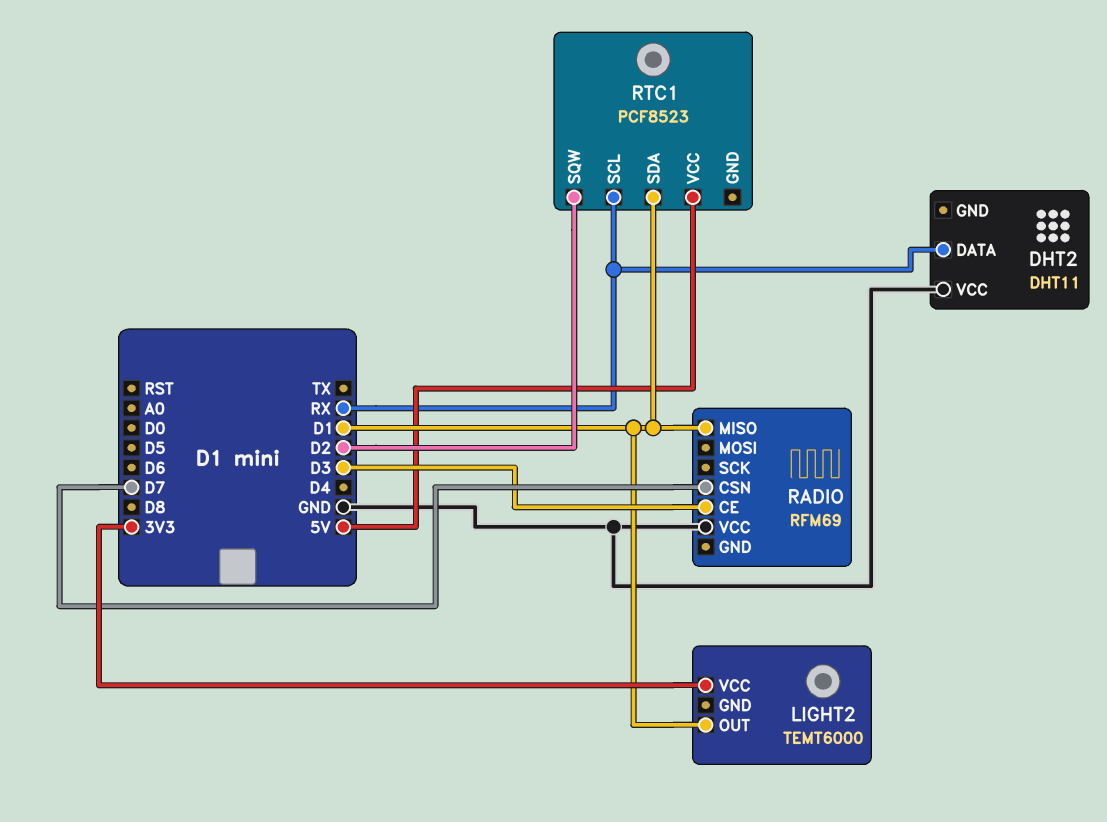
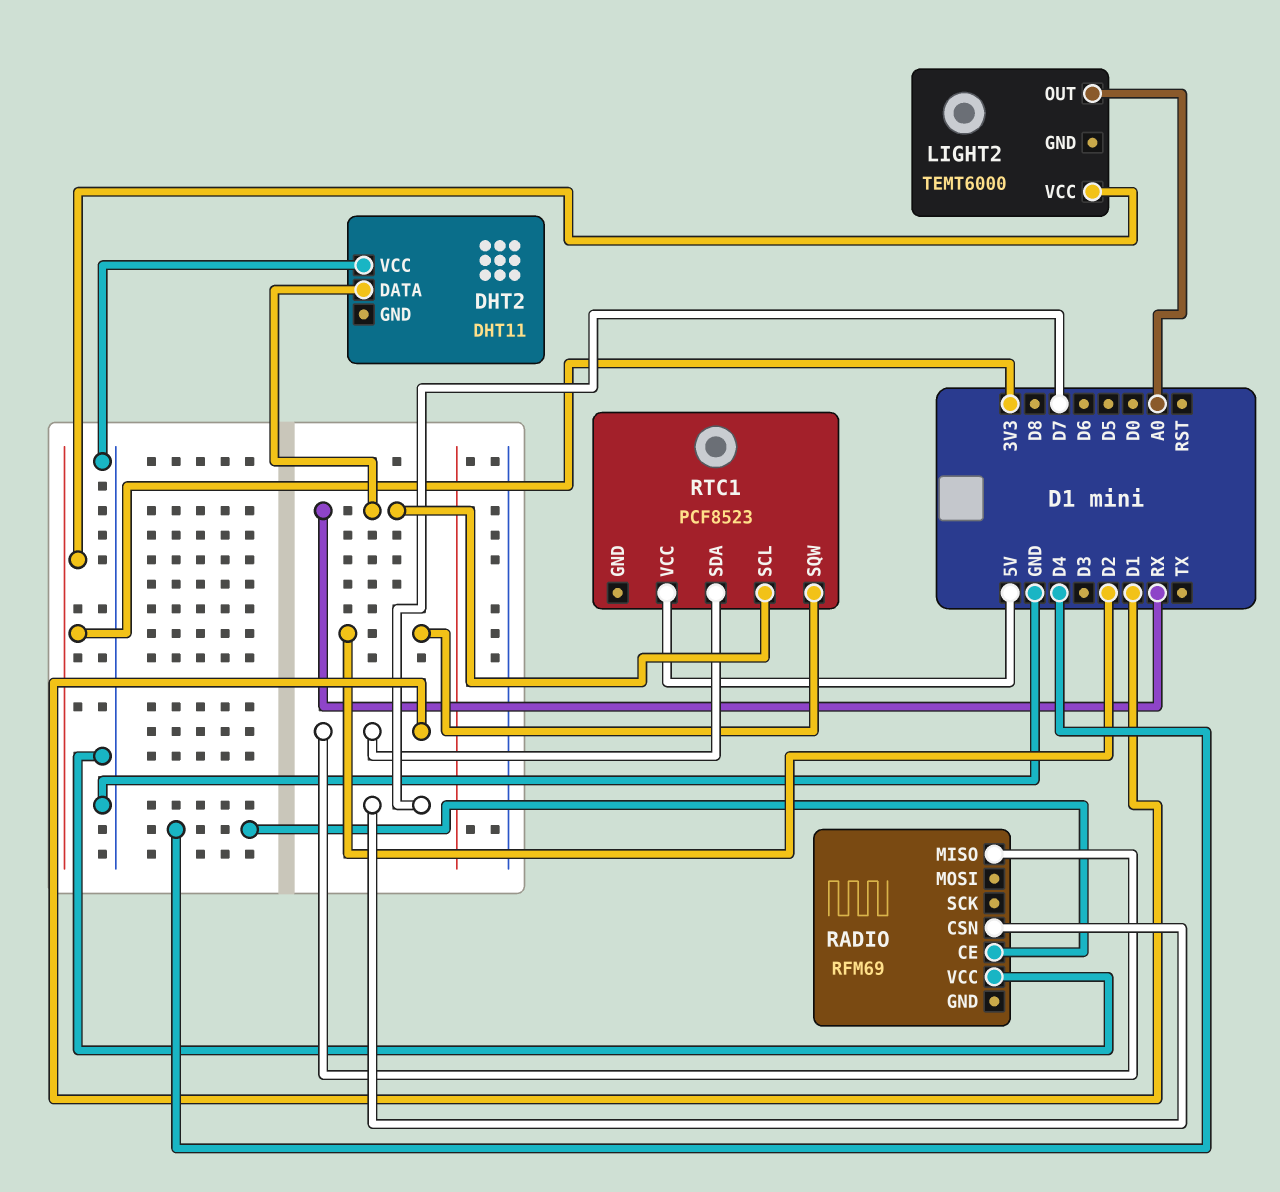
LIGHT2 pin OUT: D1 -> A0
RADIO pin CE: D3 -> D4

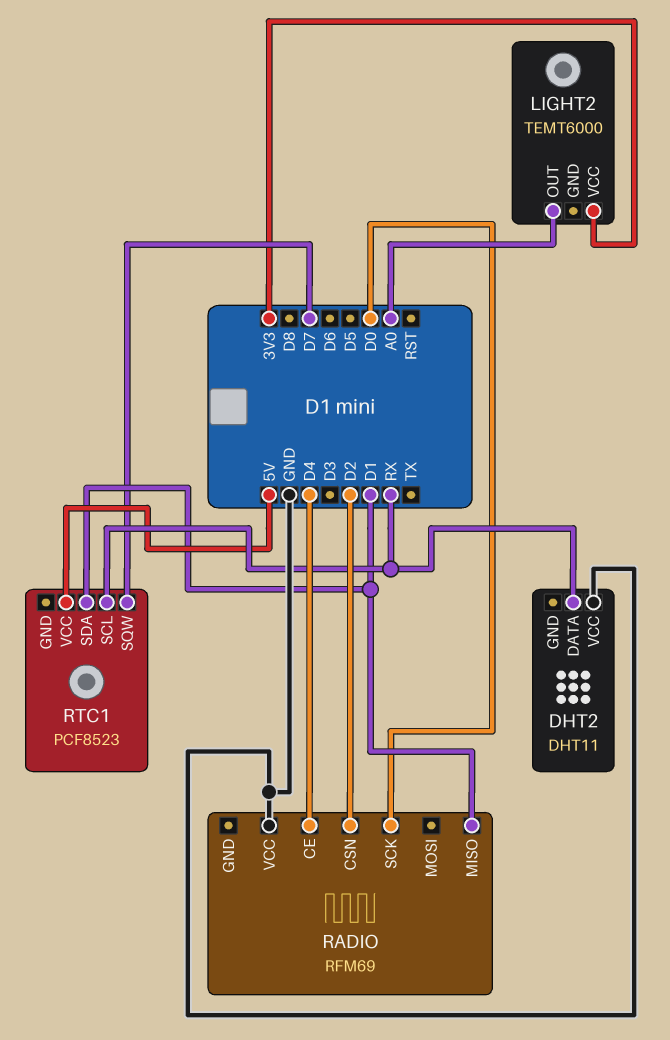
RADIO pin CSN: D7 -> D2
RADIO pin SCK: none -> D0
RTC1 pin SQW: D2 -> D7

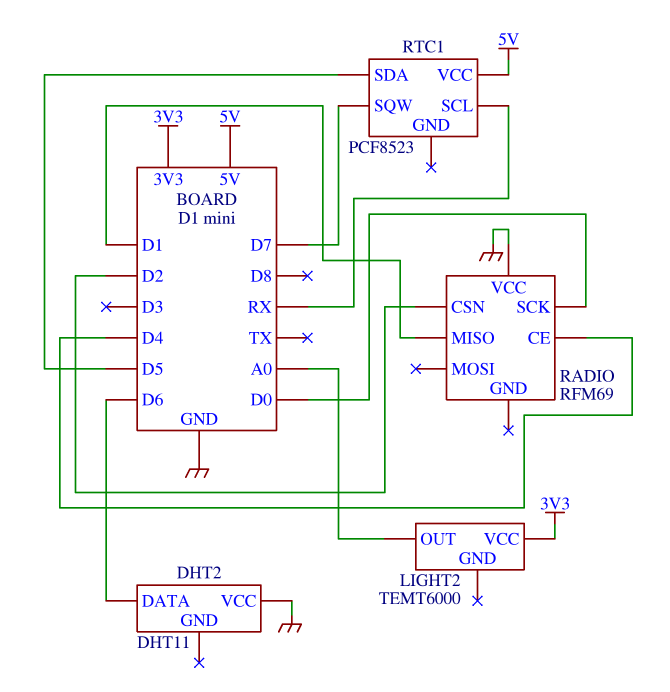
DHT2 pin DATA: RX -> D6
RTC1 pin SDA: D1 -> D5

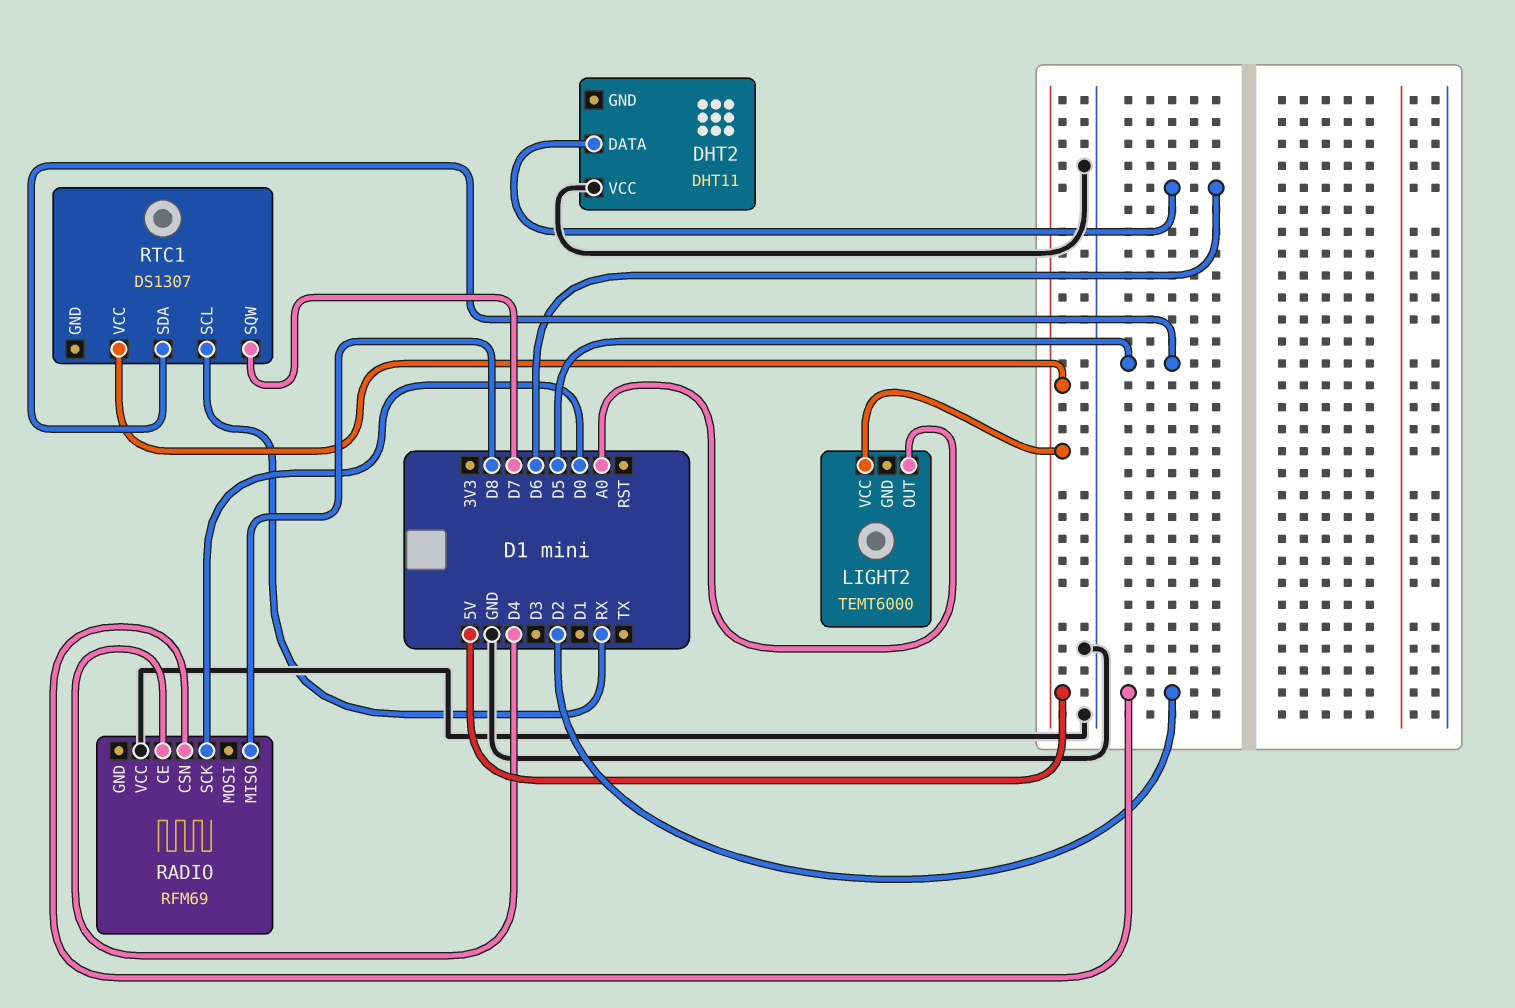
LIGHT2 pin VCC: 3V3 -> 5V
RADIO pin MISO: D1 -> D8
RTC1: PCF8523 -> DS1307

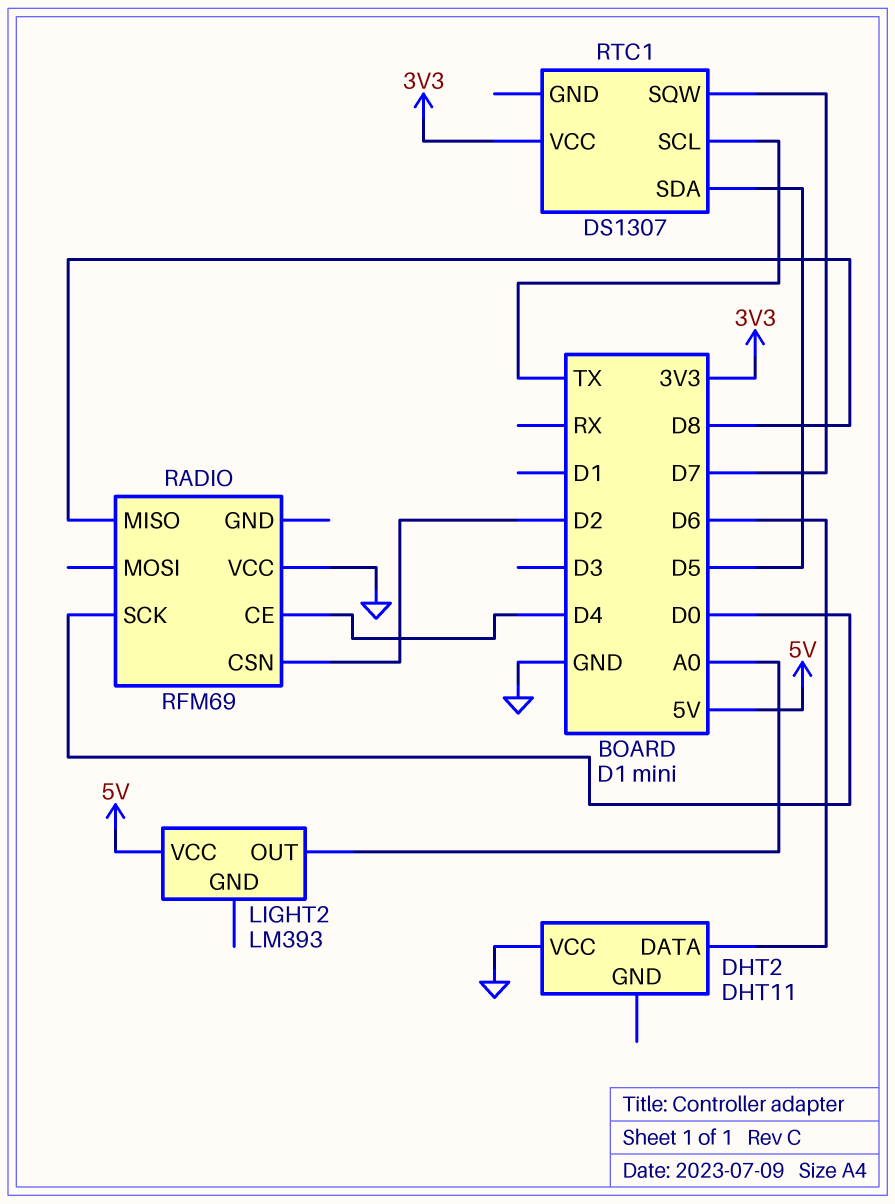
LIGHT2: TEMT6000 -> LM393
RTC1 pin SCL: RX -> TX
RTC1 pin VCC: 5V -> 3V3

